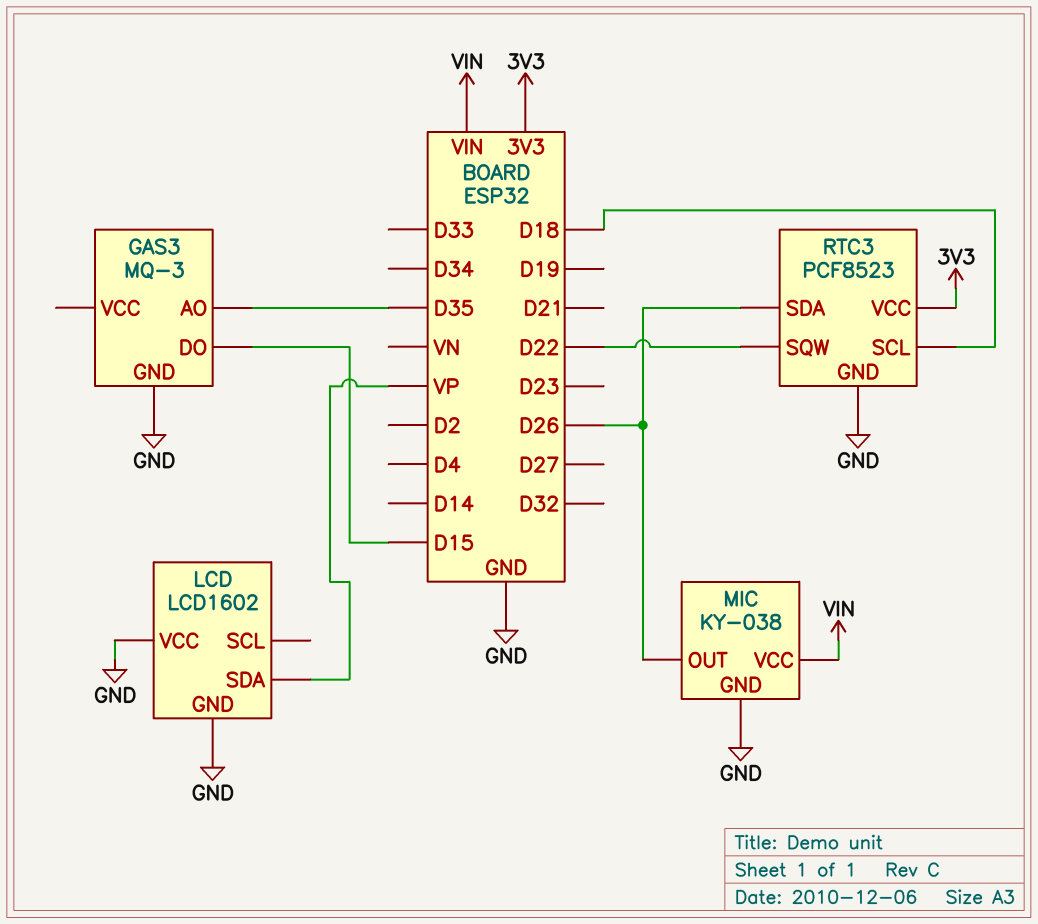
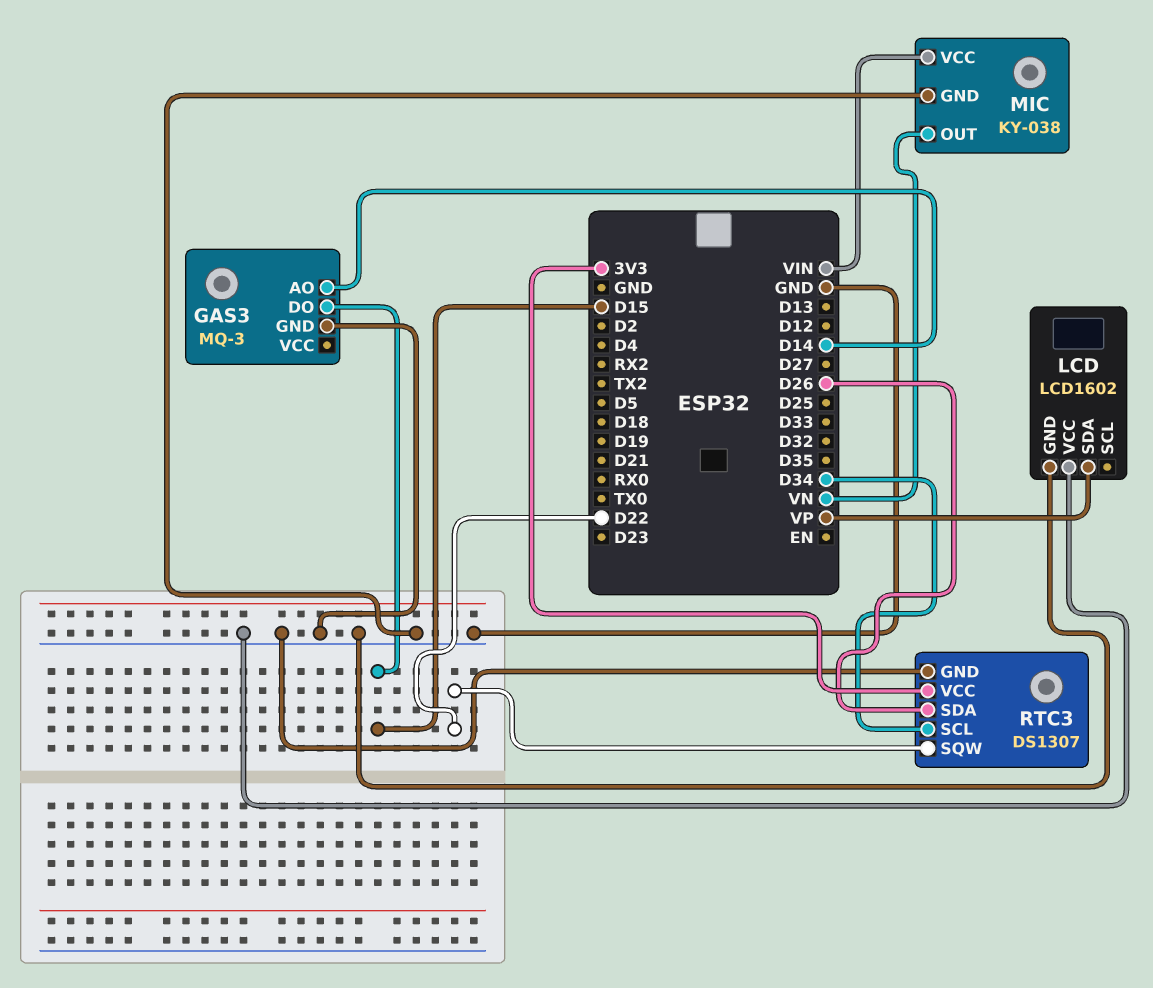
GAS3 pin AO: D35 -> D14
MIC pin OUT: D26 -> VN
RTC3: PCF8523 -> DS1307
RTC3 pin SCL: D18 -> D34

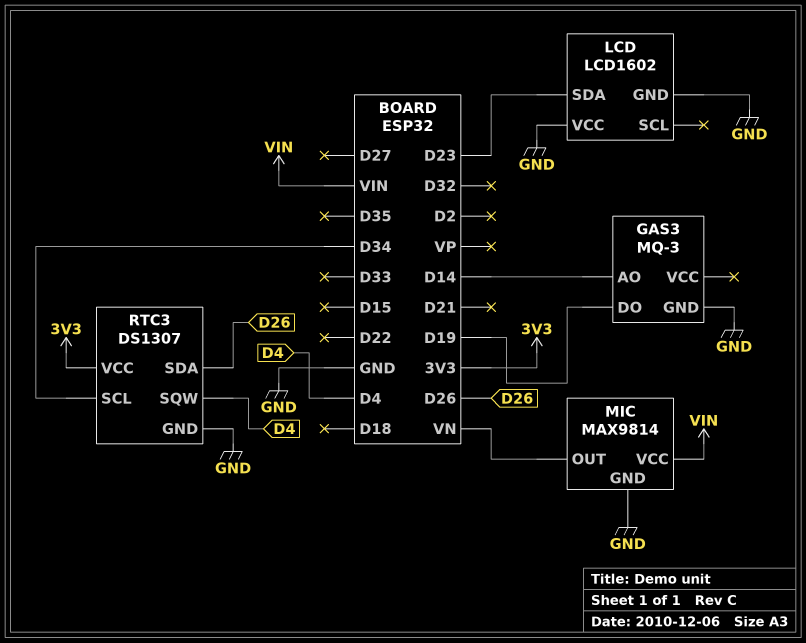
GAS3 pin DO: D15 -> D19
LCD pin SDA: VP -> D23
MIC: KY-038 -> MAX9814
RTC3 pin SQW: D22 -> D4

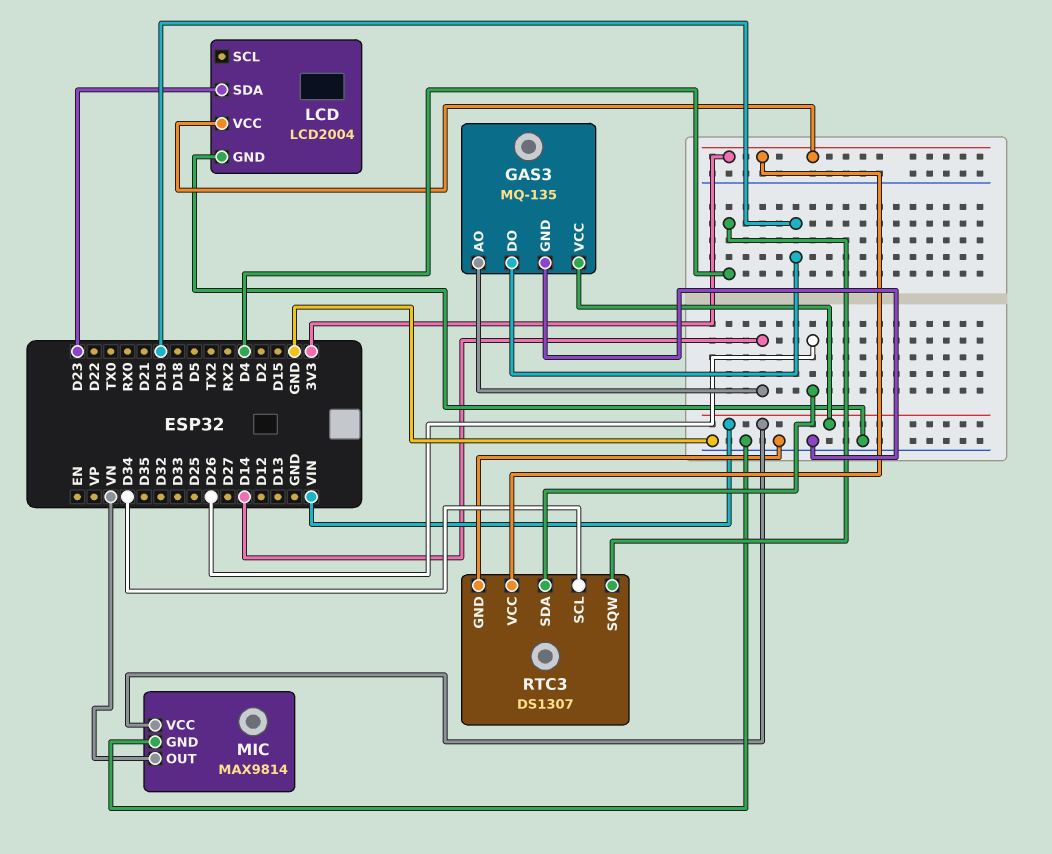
GAS3: MQ-3 -> MQ-135
GAS3 pin VCC: none -> VIN
LCD: LCD1602 -> LCD2004
LCD pin VCC: GND -> 3V3

